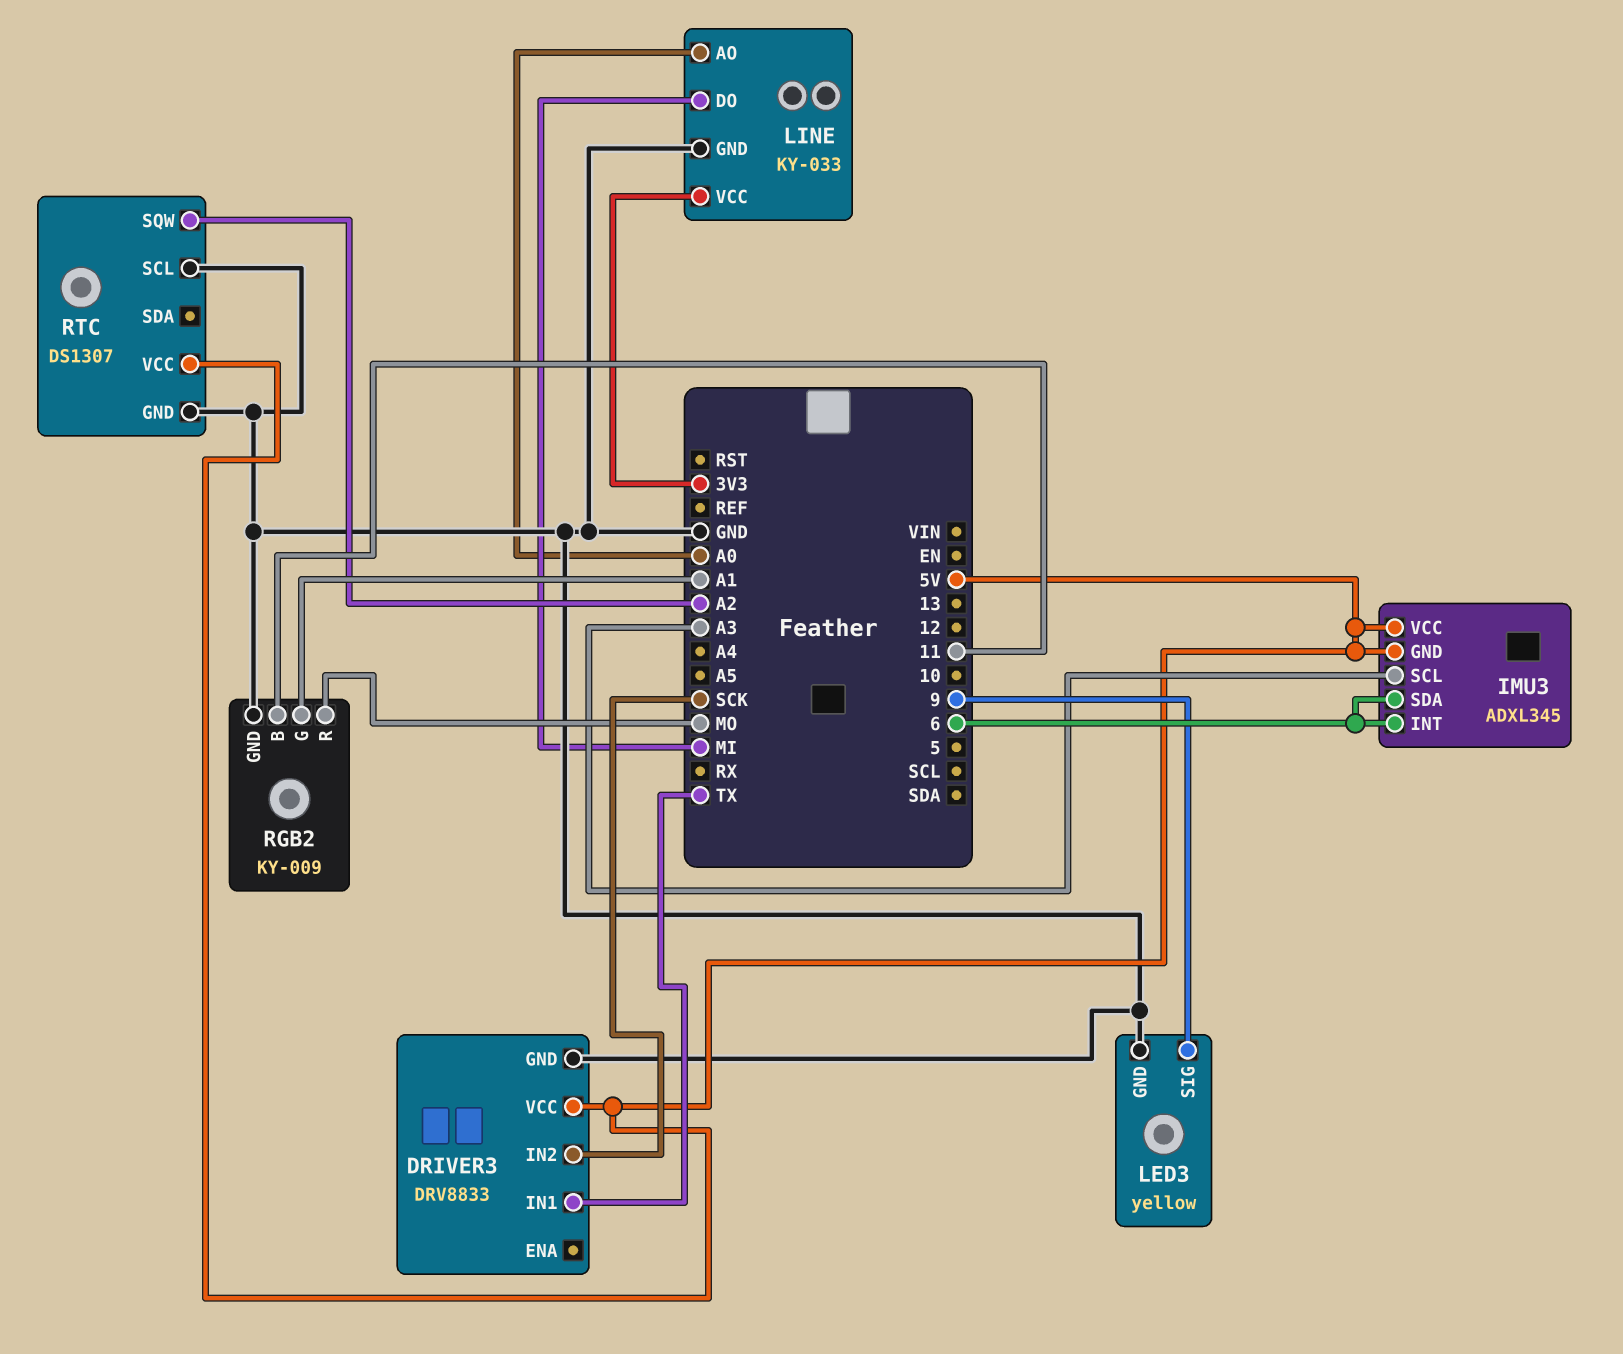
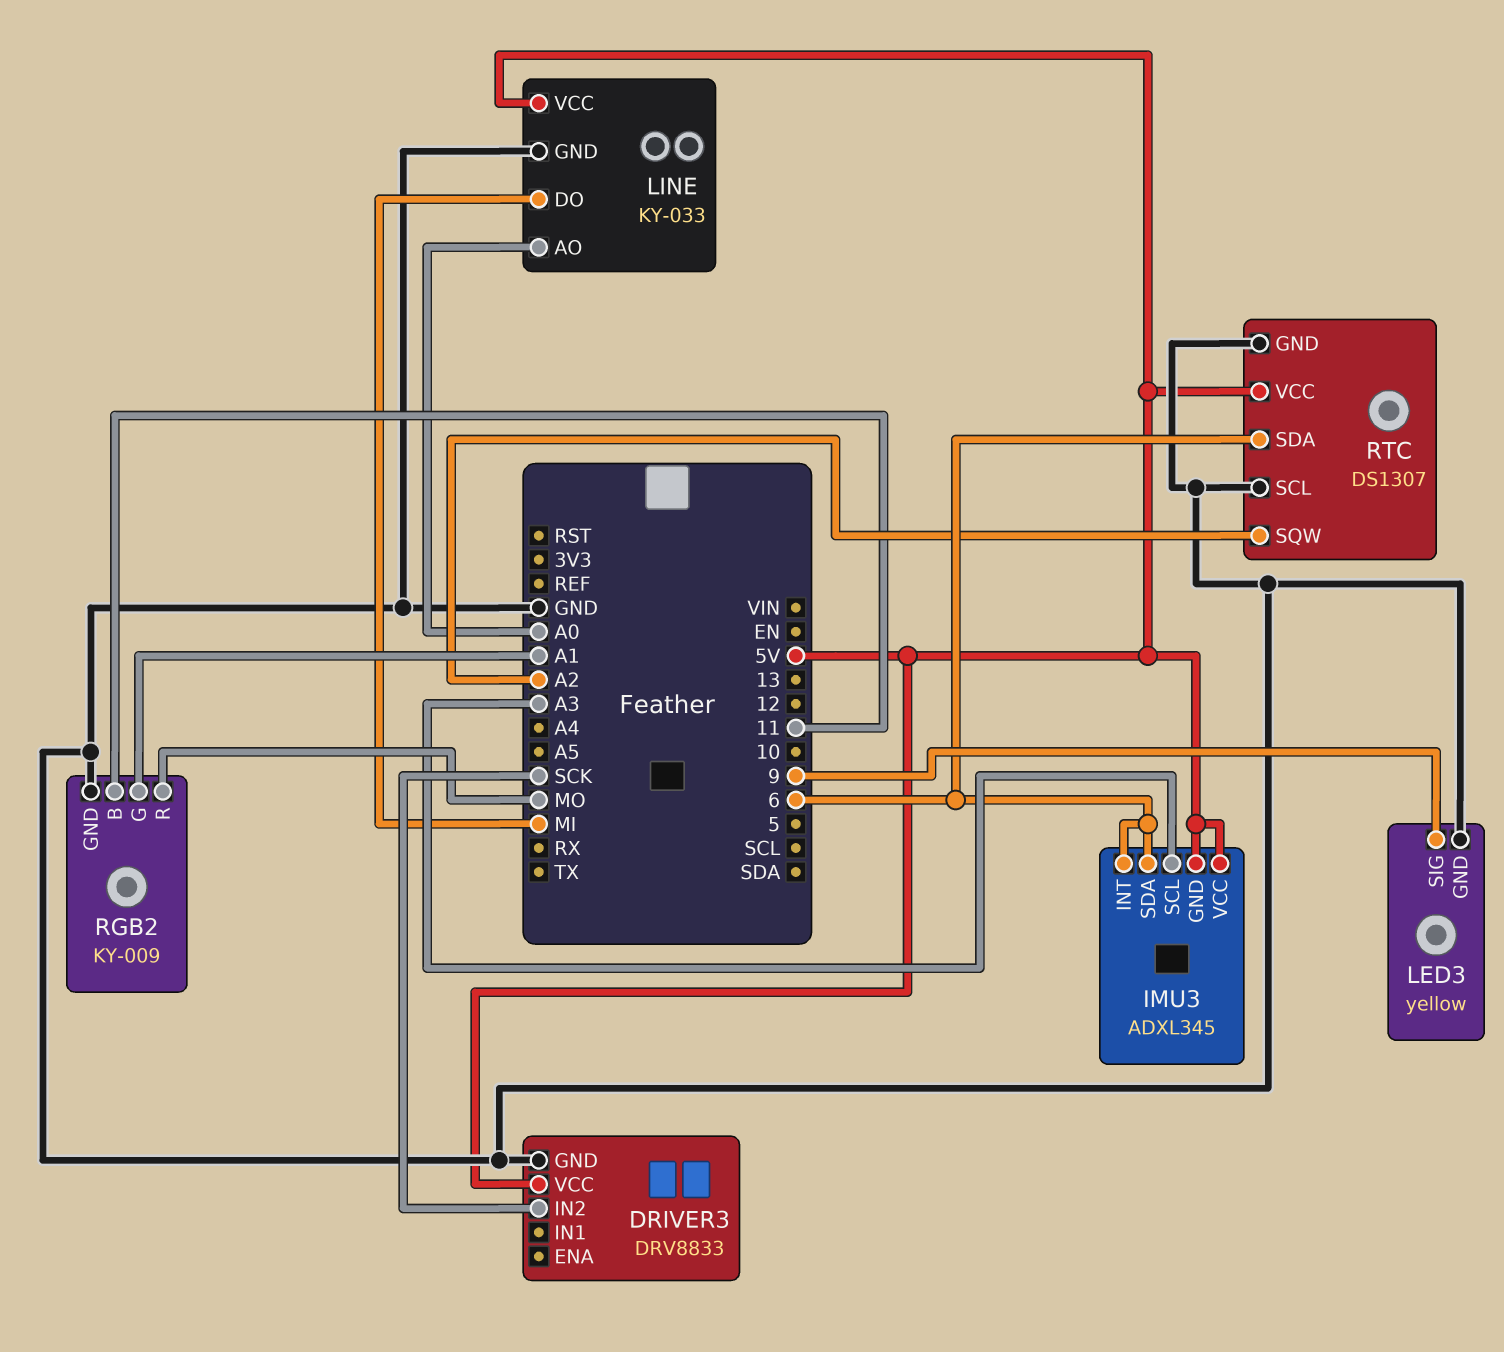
DRIVER3 pin IN1: TX -> none
LINE pin VCC: 3V3 -> 5V
RTC pin SDA: none -> 6

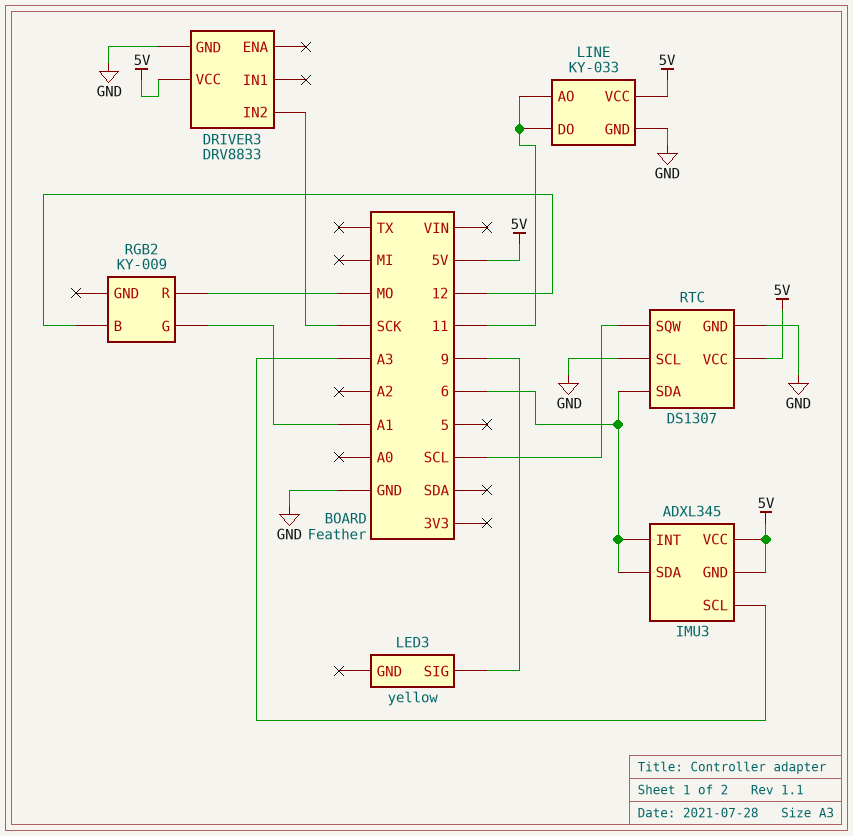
LED3 pin GND: GND -> none
LINE pin AO: A0 -> 11
LINE pin DO: MI -> 11
RGB2 pin B: 11 -> 12
RGB2 pin GND: GND -> none
RTC pin SQW: A2 -> SCL

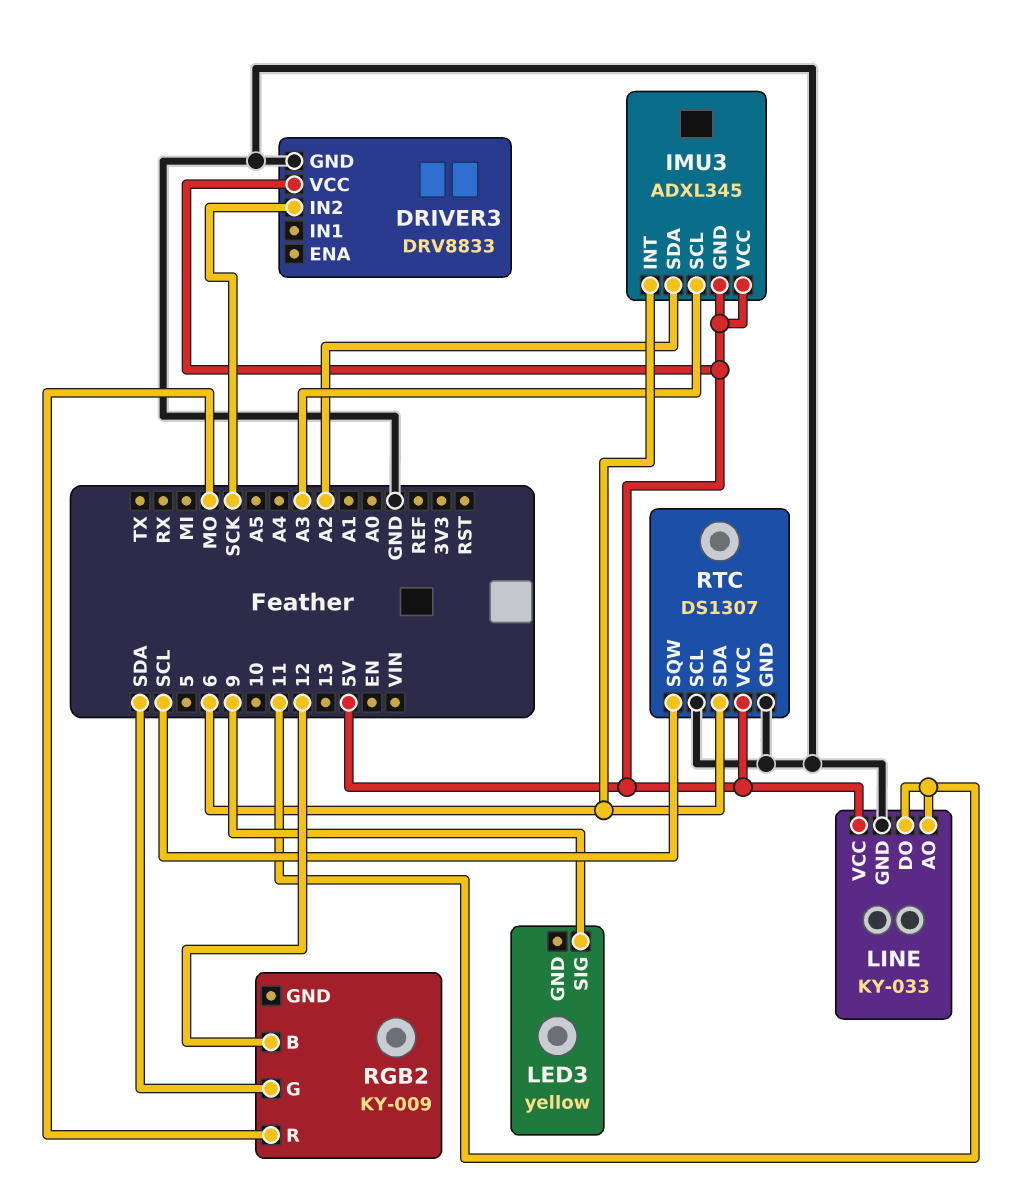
IMU3 pin SDA: 6 -> A2
RGB2 pin G: A1 -> SDA

